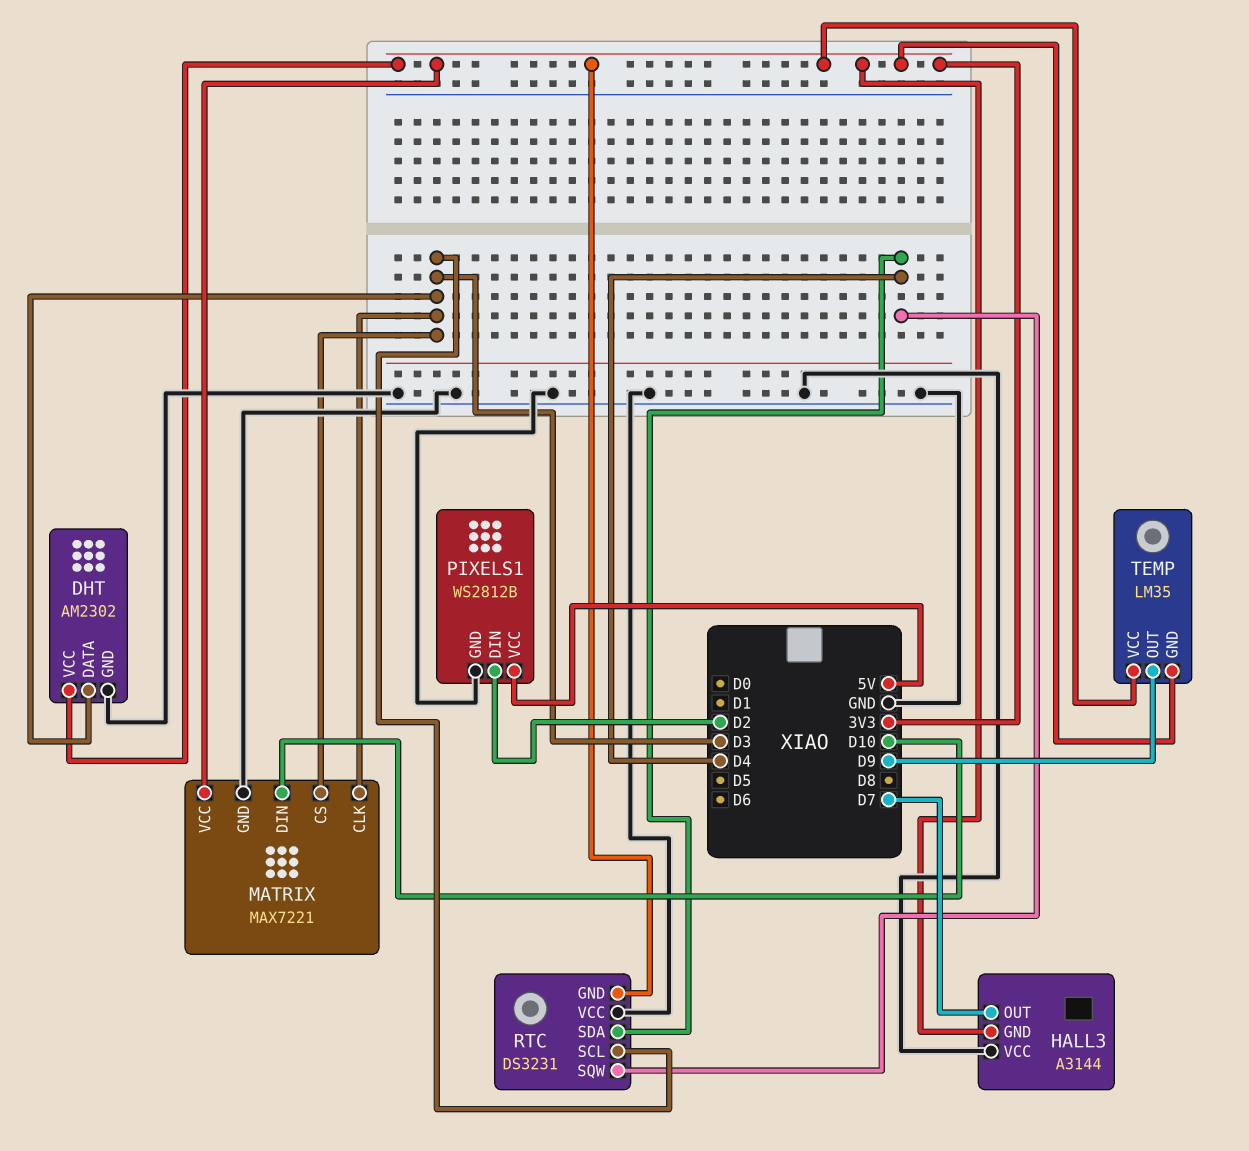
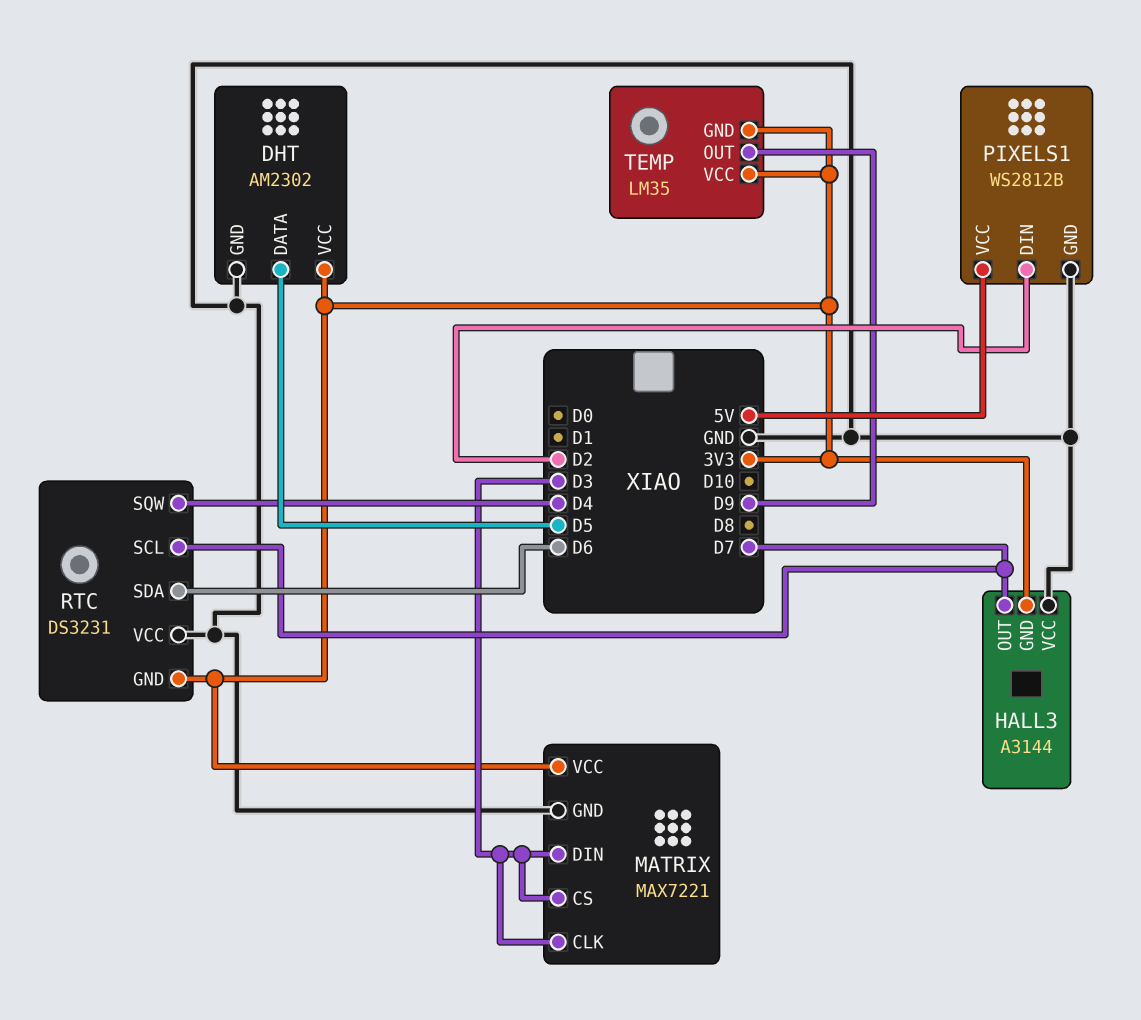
DHT pin DATA: D3 -> D5
MATRIX pin DIN: D10 -> D3
RTC pin SCL: D3 -> D7
RTC pin SDA: D4 -> D6

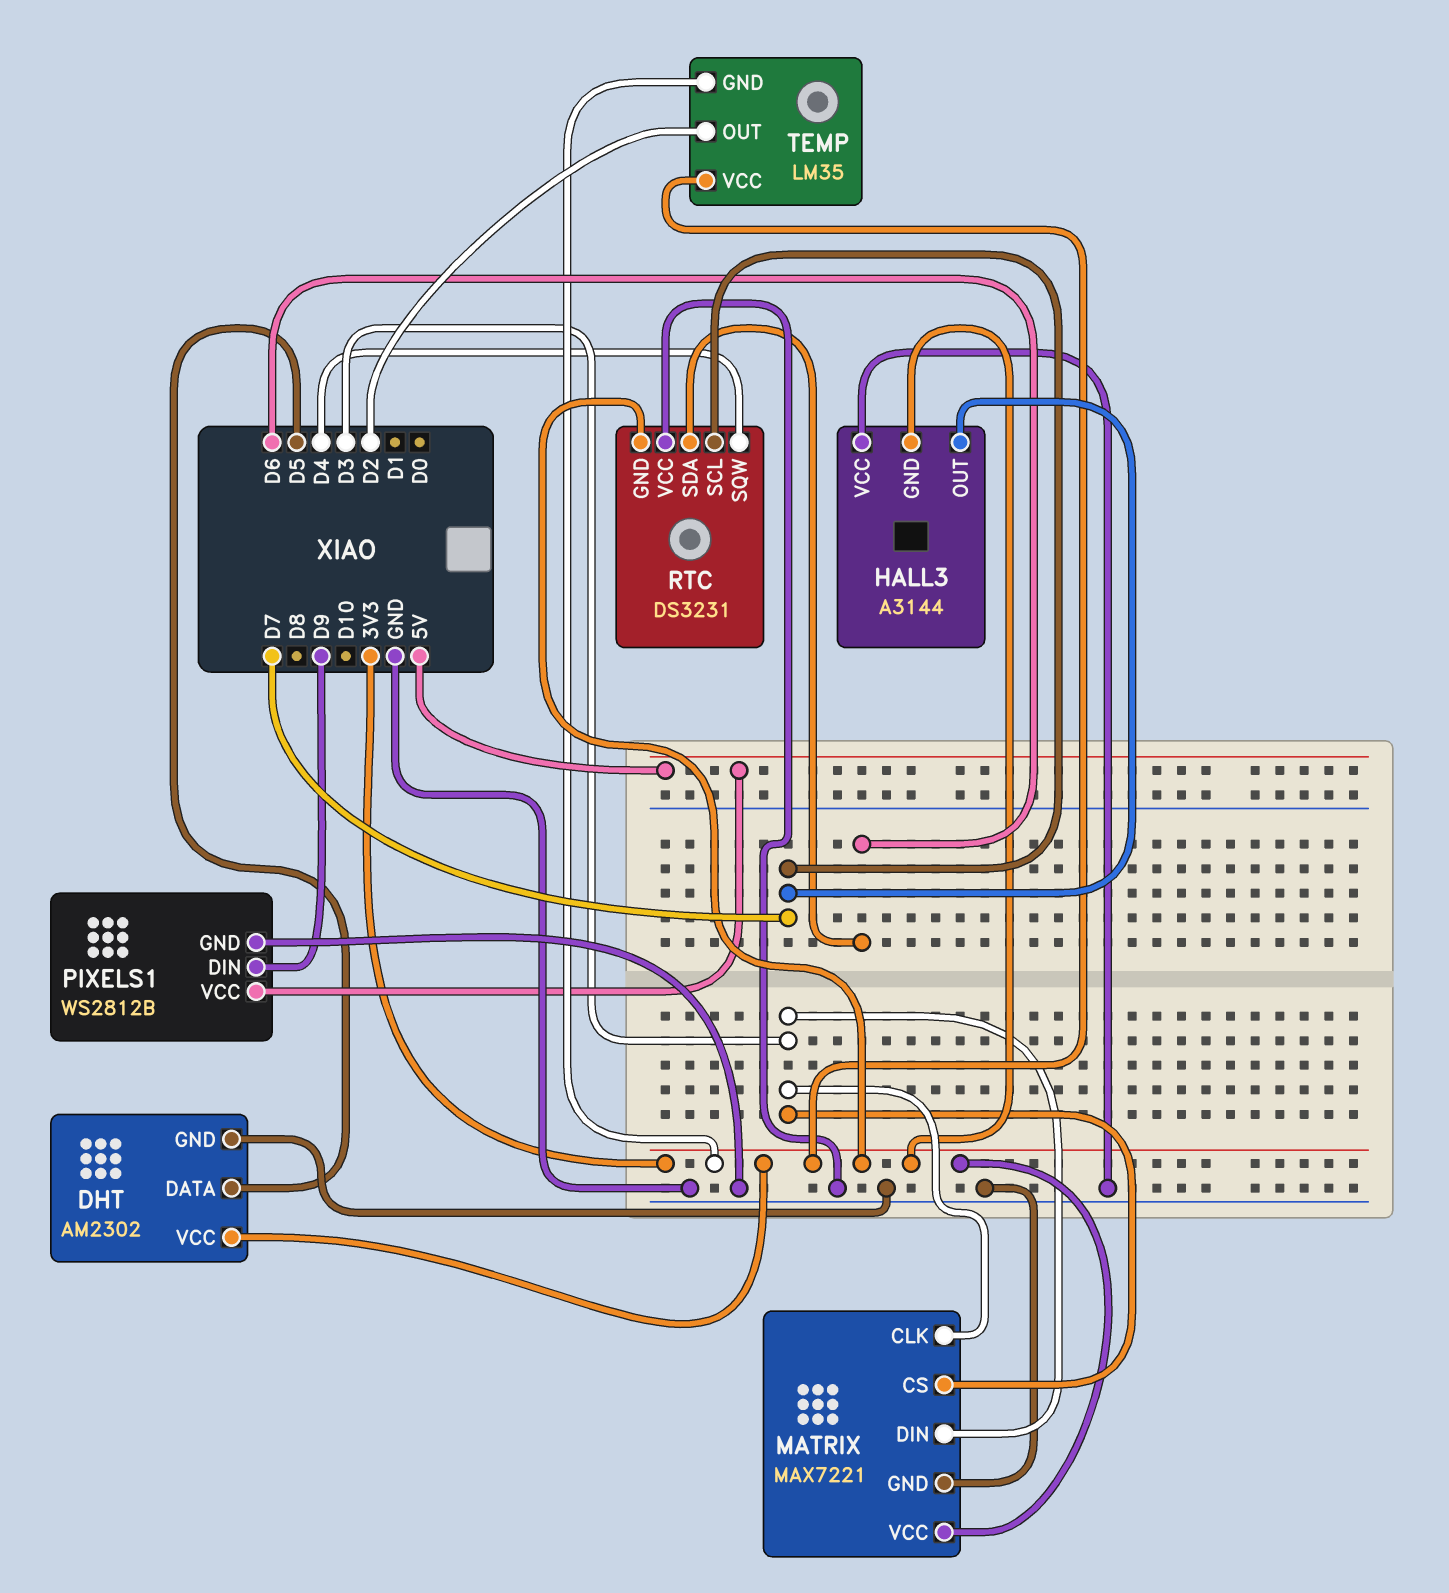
PIXELS1 pin DIN: D2 -> D9
TEMP pin OUT: D9 -> D2

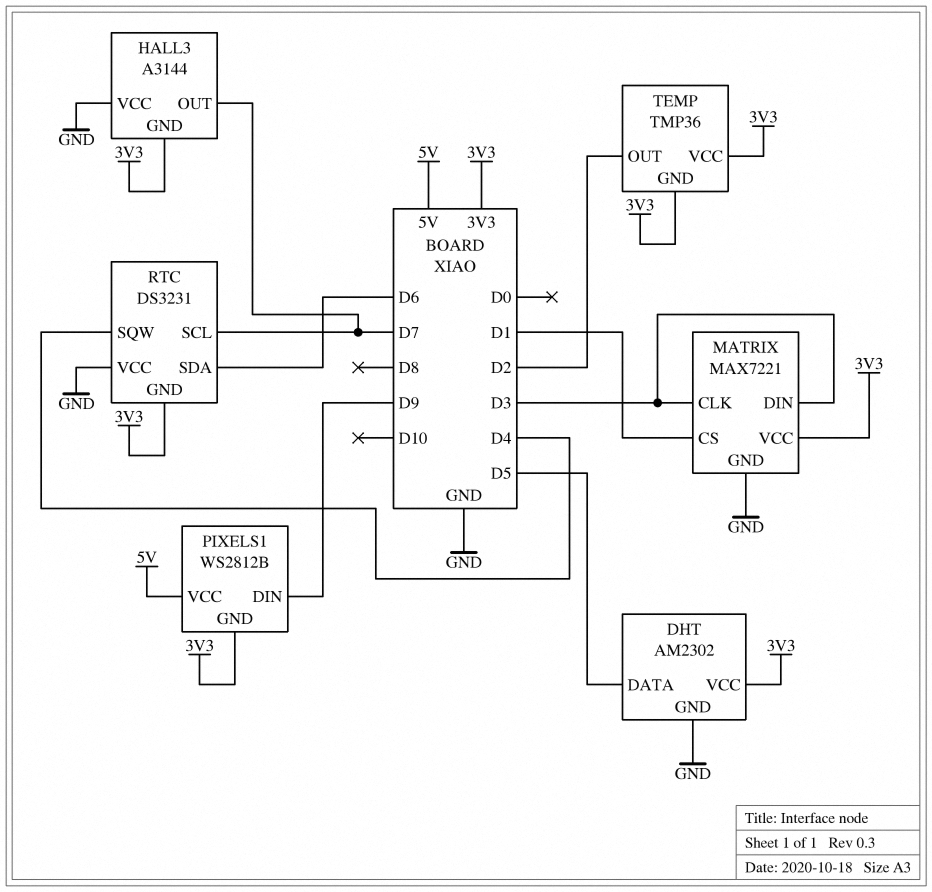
MATRIX pin CS: D3 -> D1
PIXELS1 pin GND: GND -> 3V3
TEMP: LM35 -> TMP36

